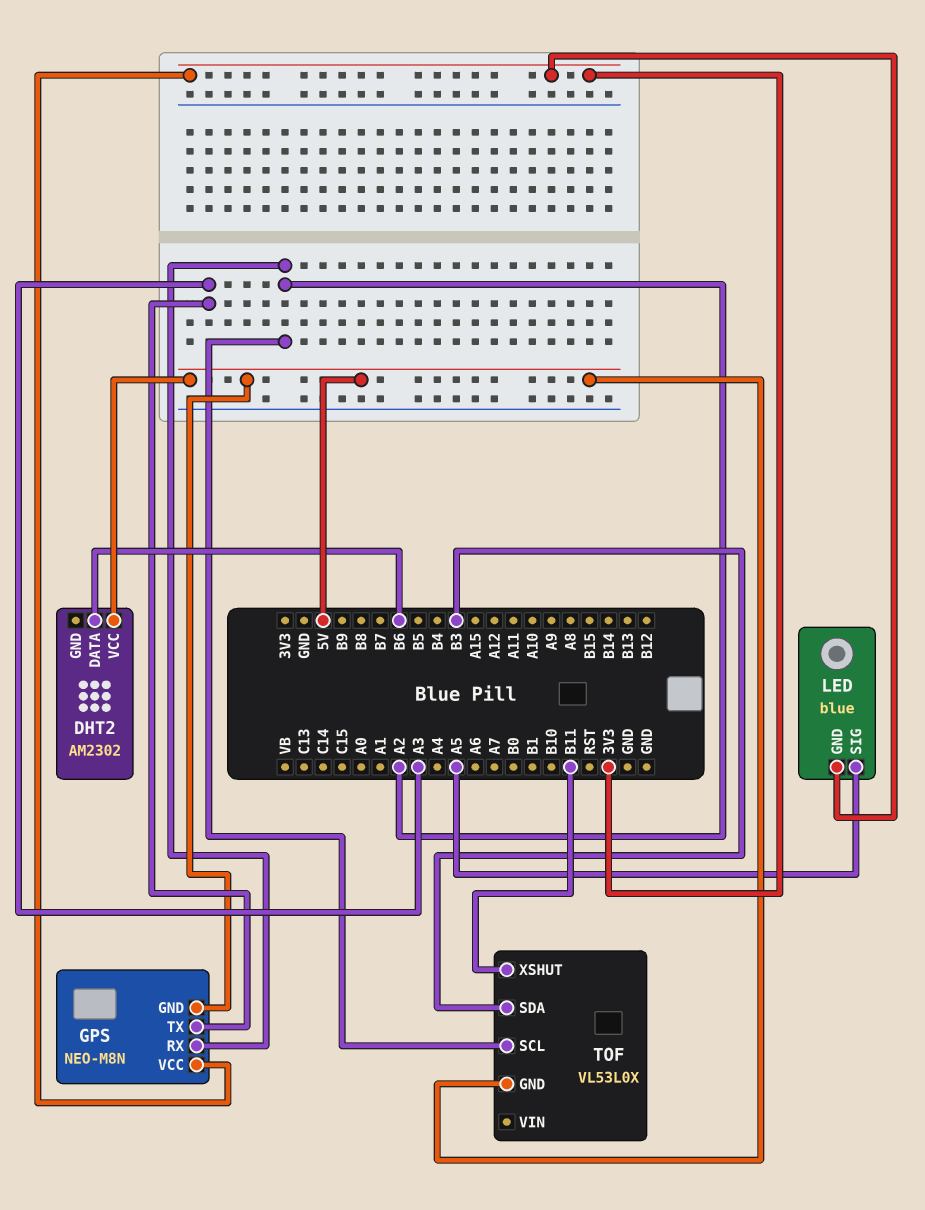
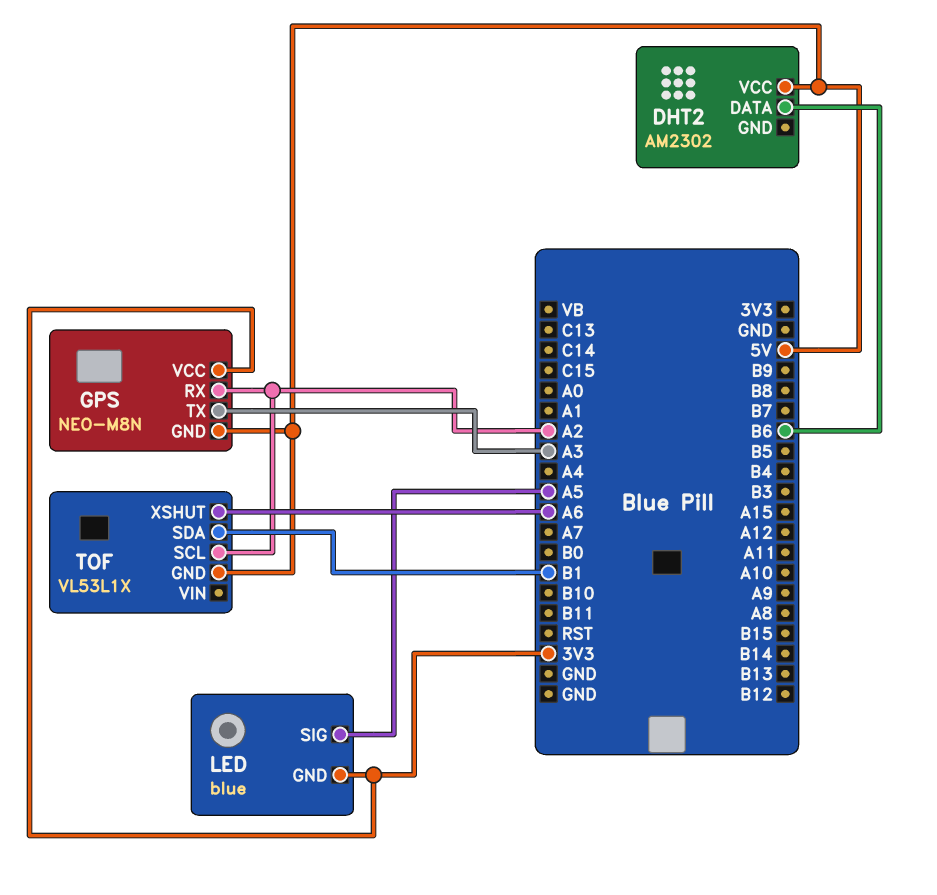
TOF: VL53L0X -> VL53L1X
TOF pin SDA: B3 -> B1
TOF pin XSHUT: B11 -> A6

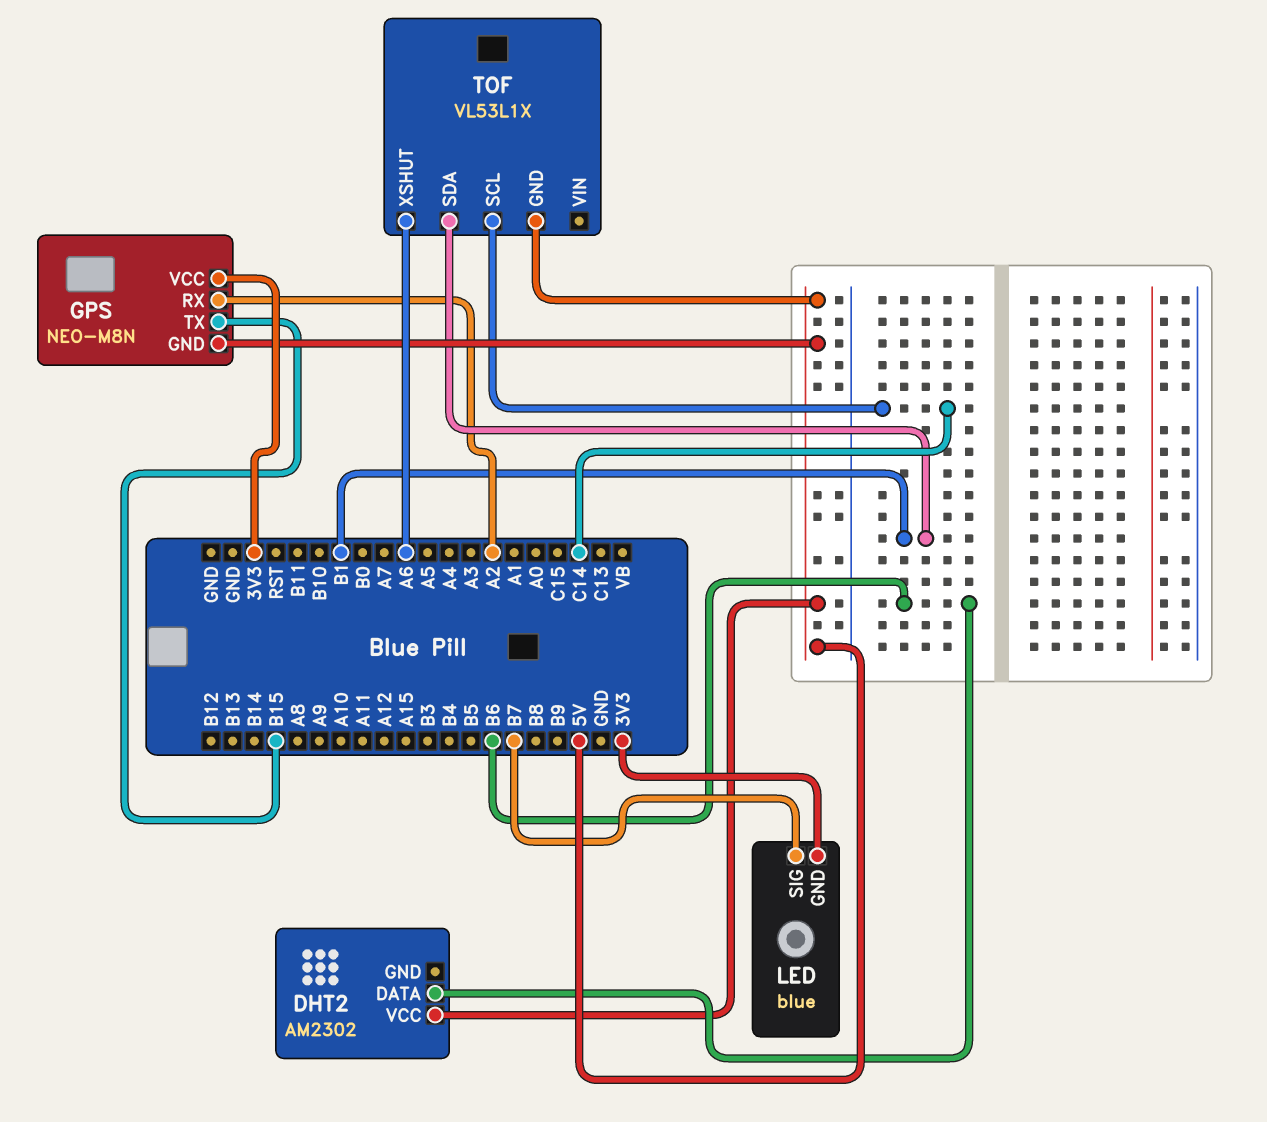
GPS pin TX: A3 -> B15
LED pin SIG: A5 -> B7
TOF pin SCL: A2 -> C14

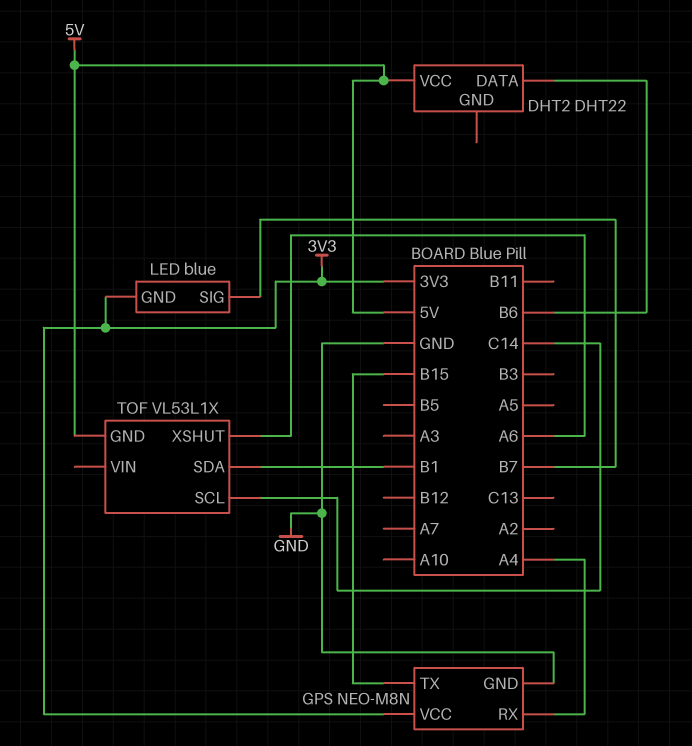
DHT2: AM2302 -> DHT22
GPS pin GND: 5V -> GND
GPS pin RX: A2 -> A4

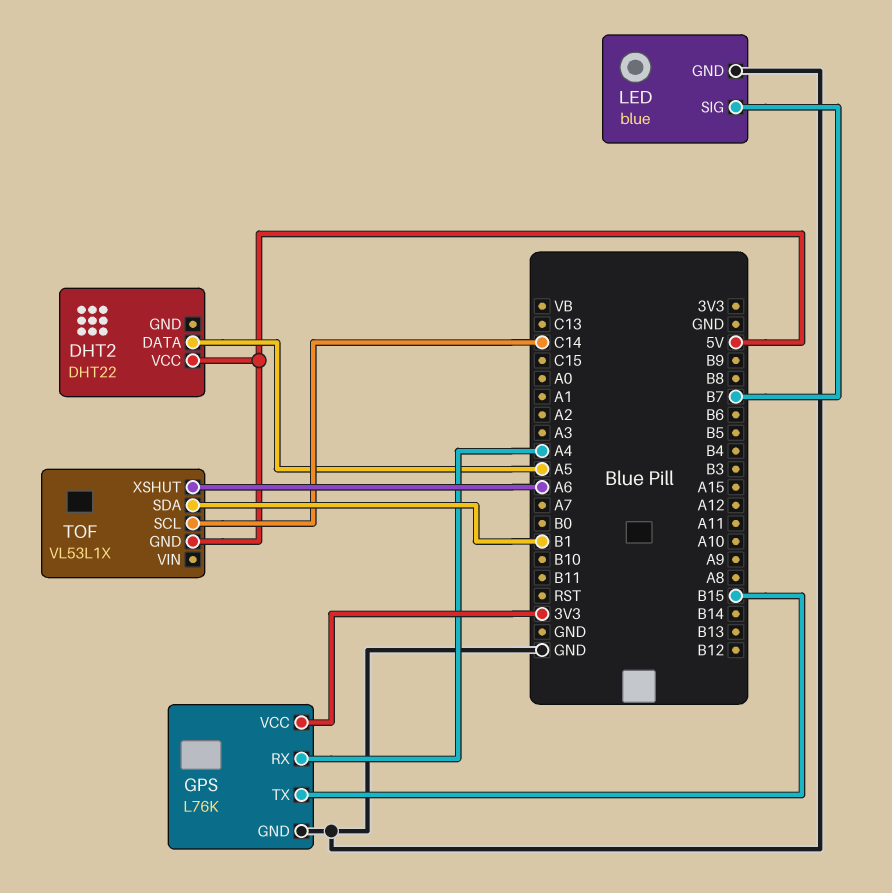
DHT2 pin DATA: B6 -> A5
GPS: NEO-M8N -> L76K
LED pin GND: 3V3 -> GND

